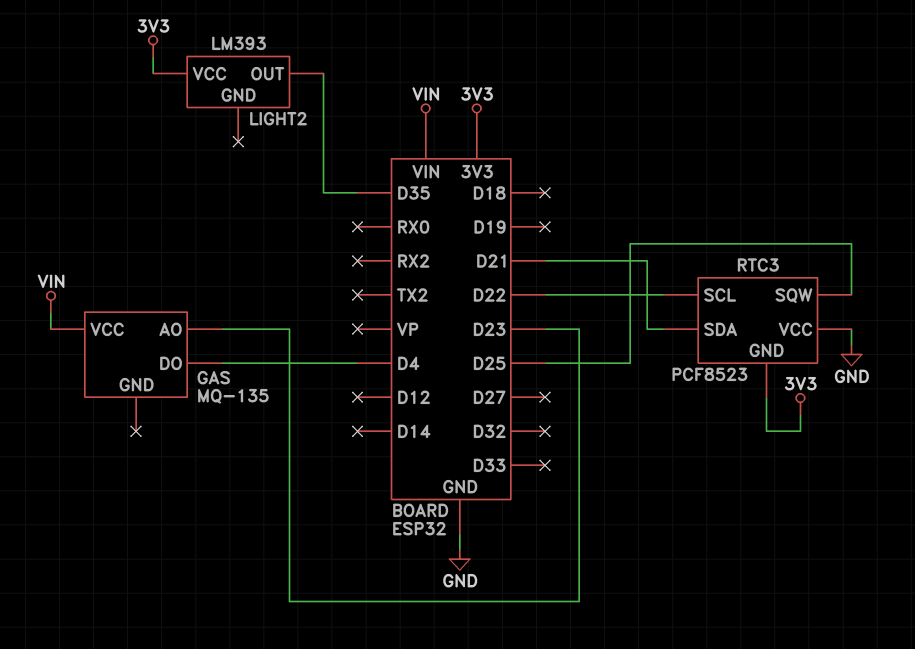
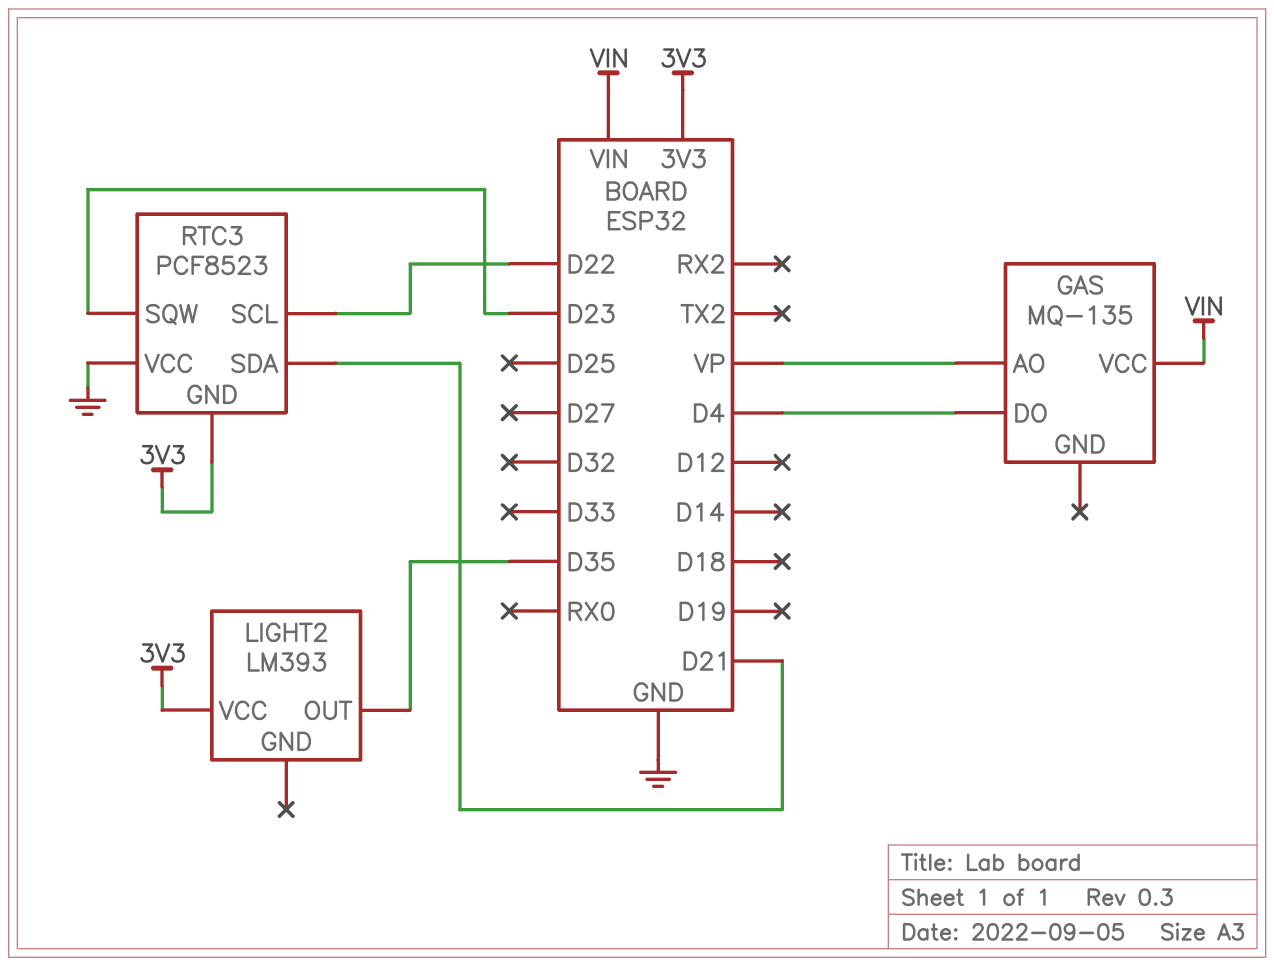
GAS pin AO: D23 -> VP
RTC3 pin SQW: D25 -> D23

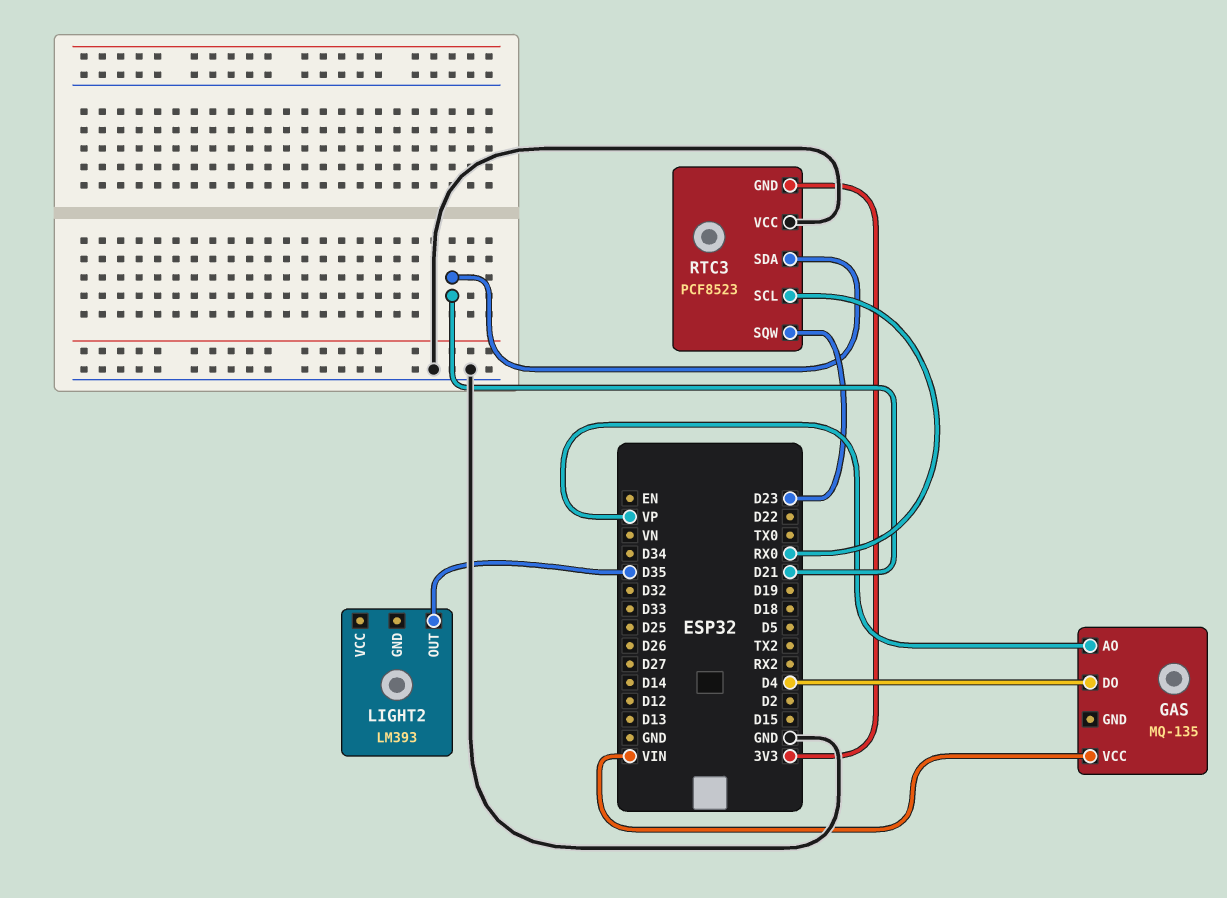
LIGHT2 pin VCC: 3V3 -> none
RTC3 pin SCL: D22 -> RX0

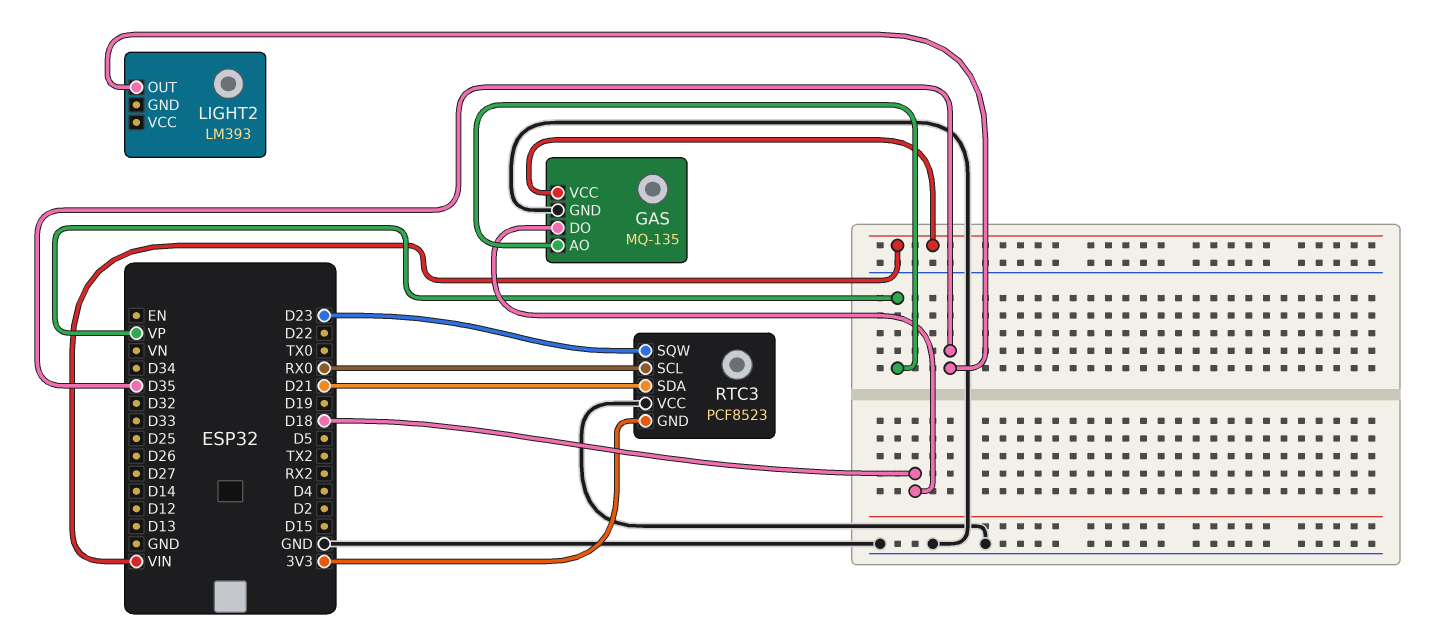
GAS pin DO: D4 -> D18
GAS pin GND: none -> GND

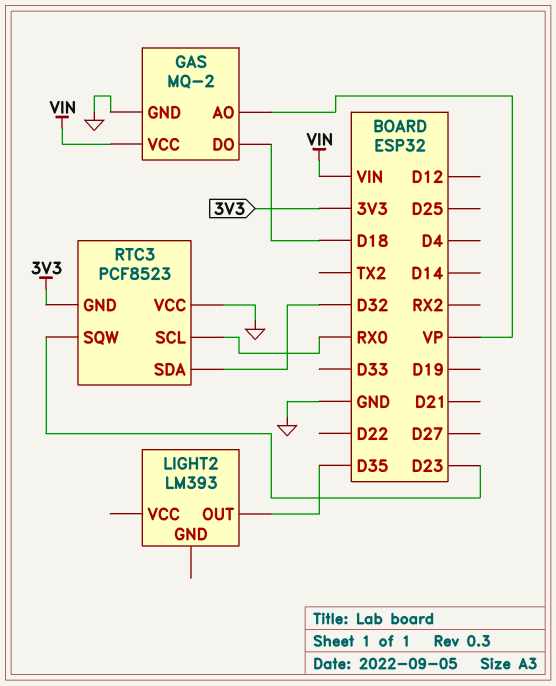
GAS: MQ-135 -> MQ-2
RTC3 pin SDA: D21 -> D32

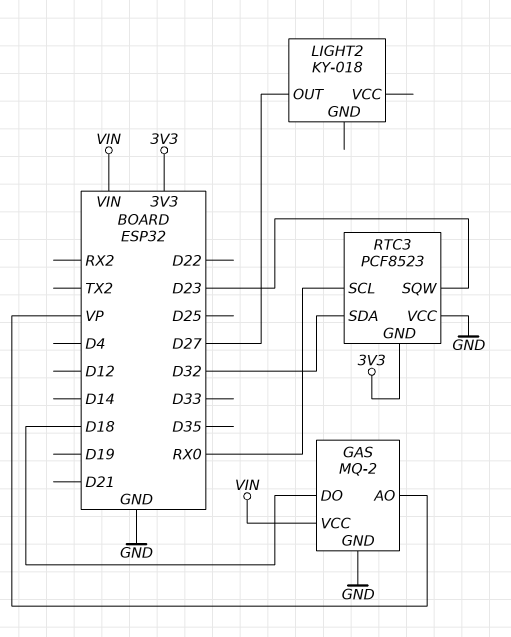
LIGHT2: LM393 -> KY-018
LIGHT2 pin OUT: D35 -> D27

